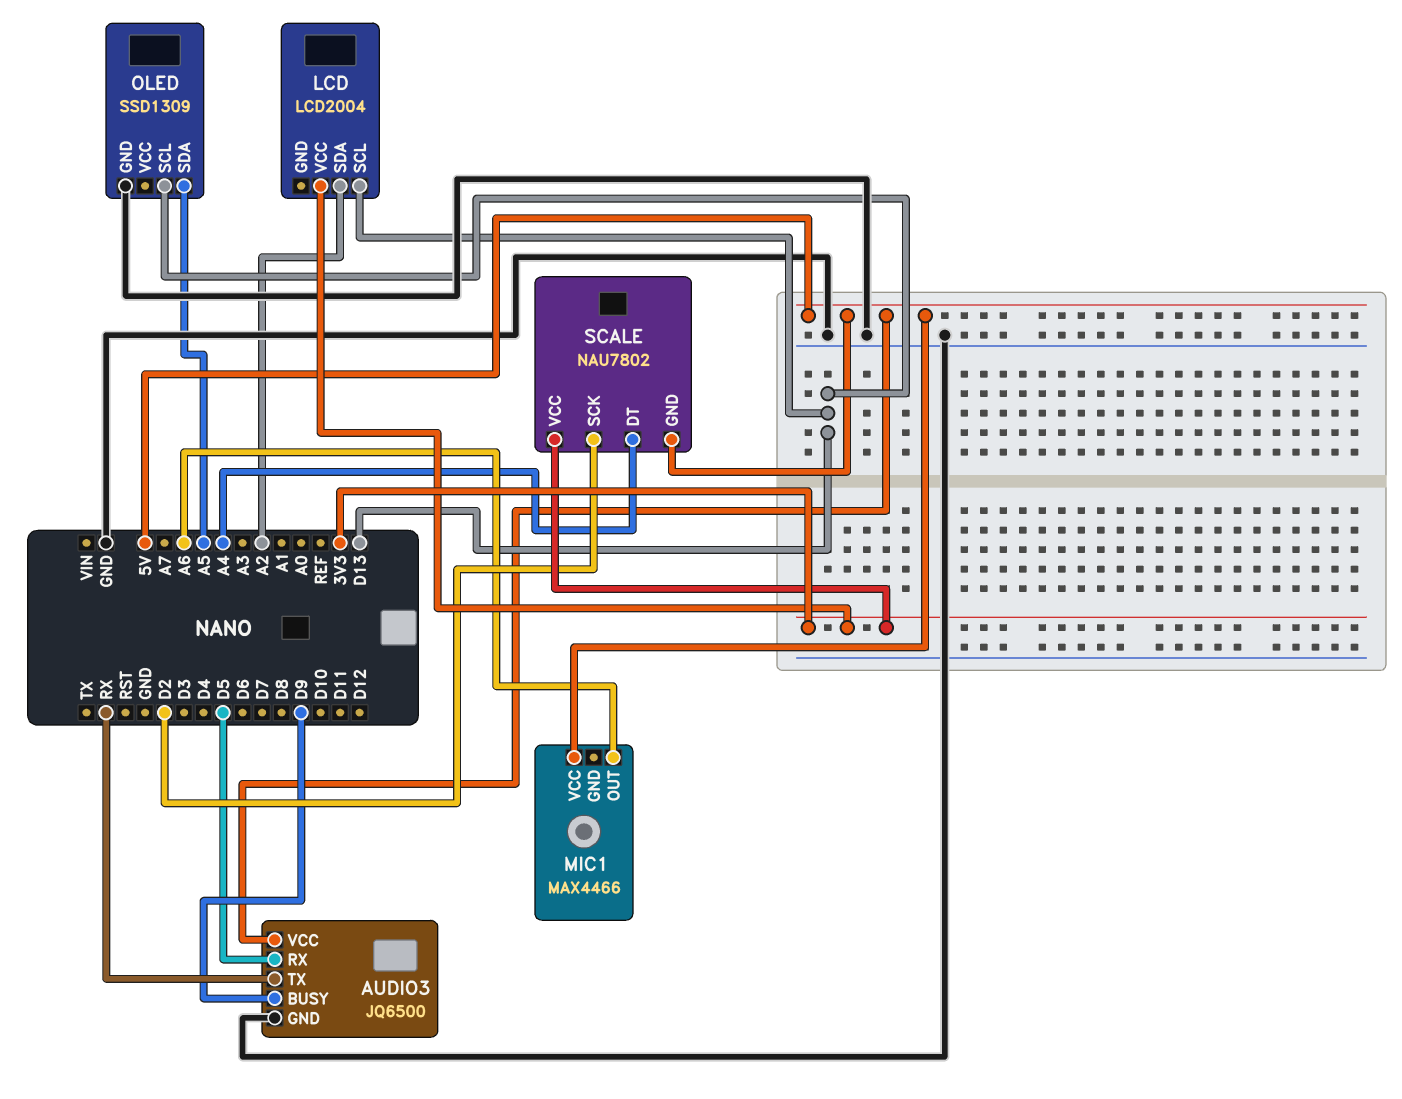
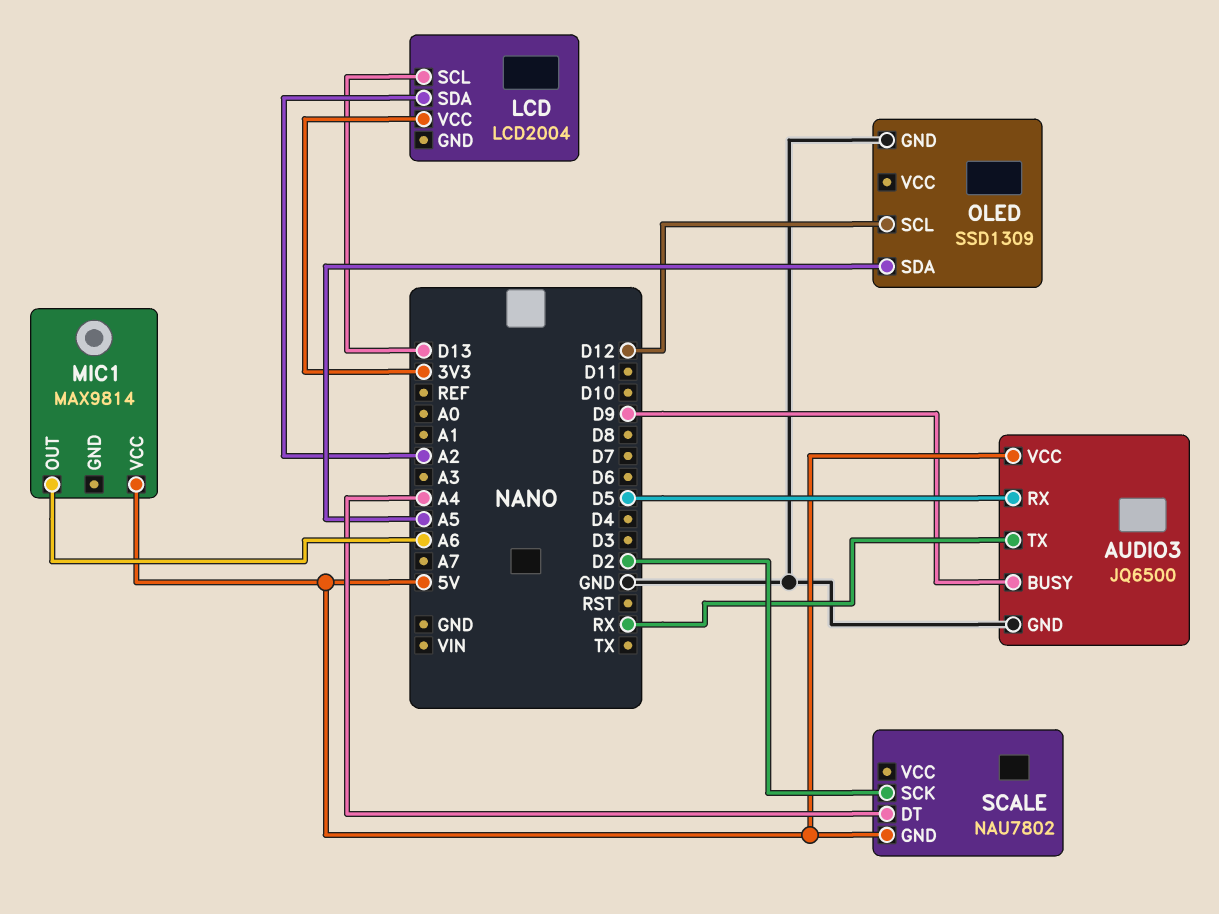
MIC1: MAX4466 -> MAX9814
OLED pin SCL: D13 -> D12
SCALE pin VCC: 3V3 -> none

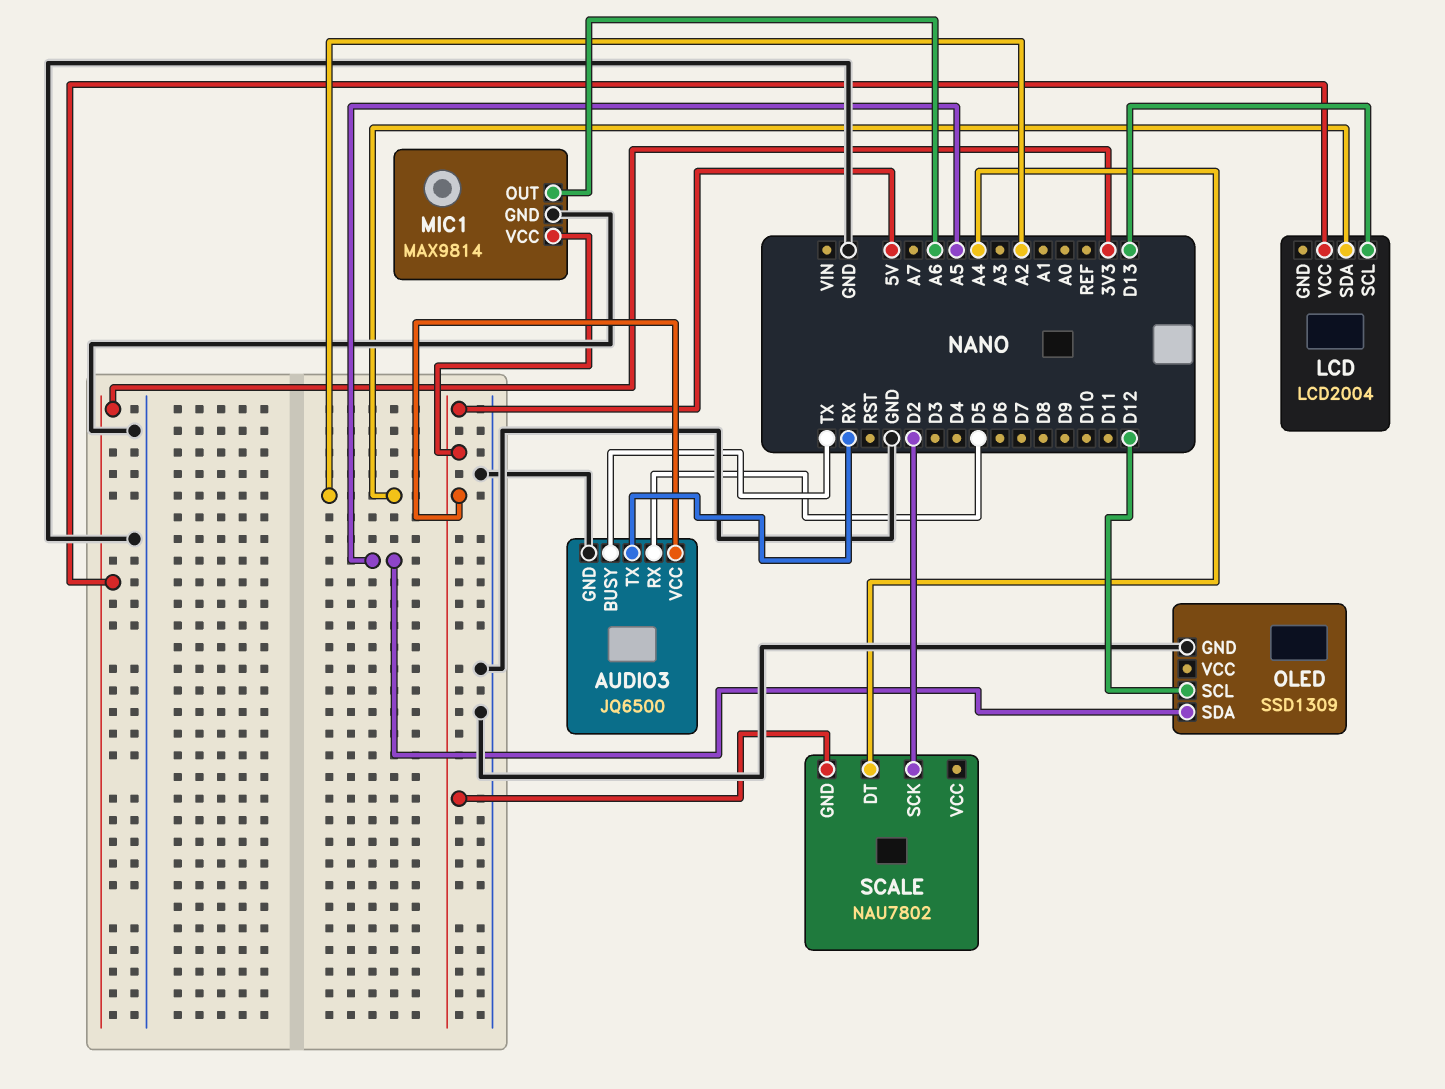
AUDIO3 pin BUSY: D9 -> TX
MIC1 pin GND: none -> GND

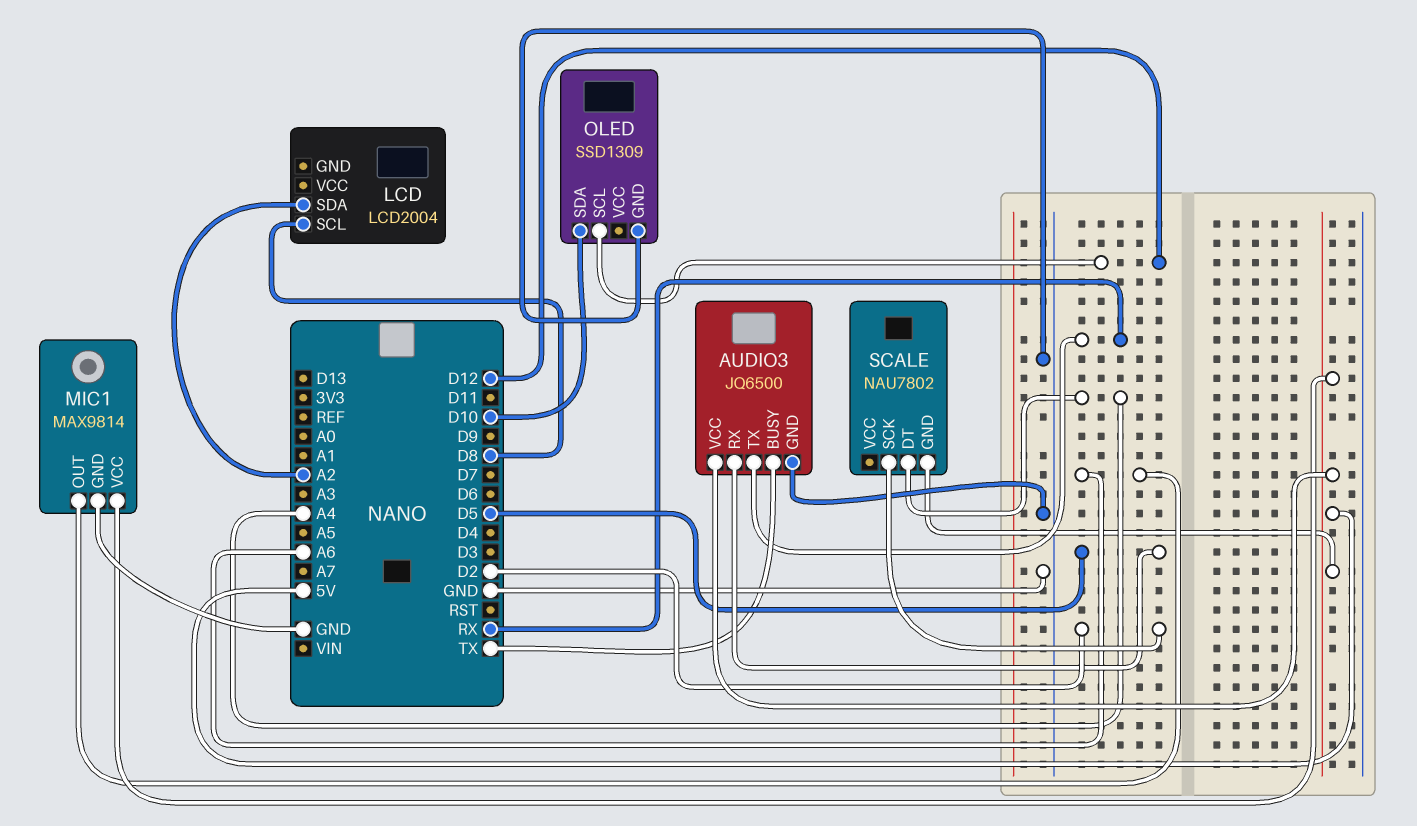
LCD pin SCL: D13 -> D8
LCD pin VCC: 3V3 -> none
OLED pin SDA: A5 -> D10

